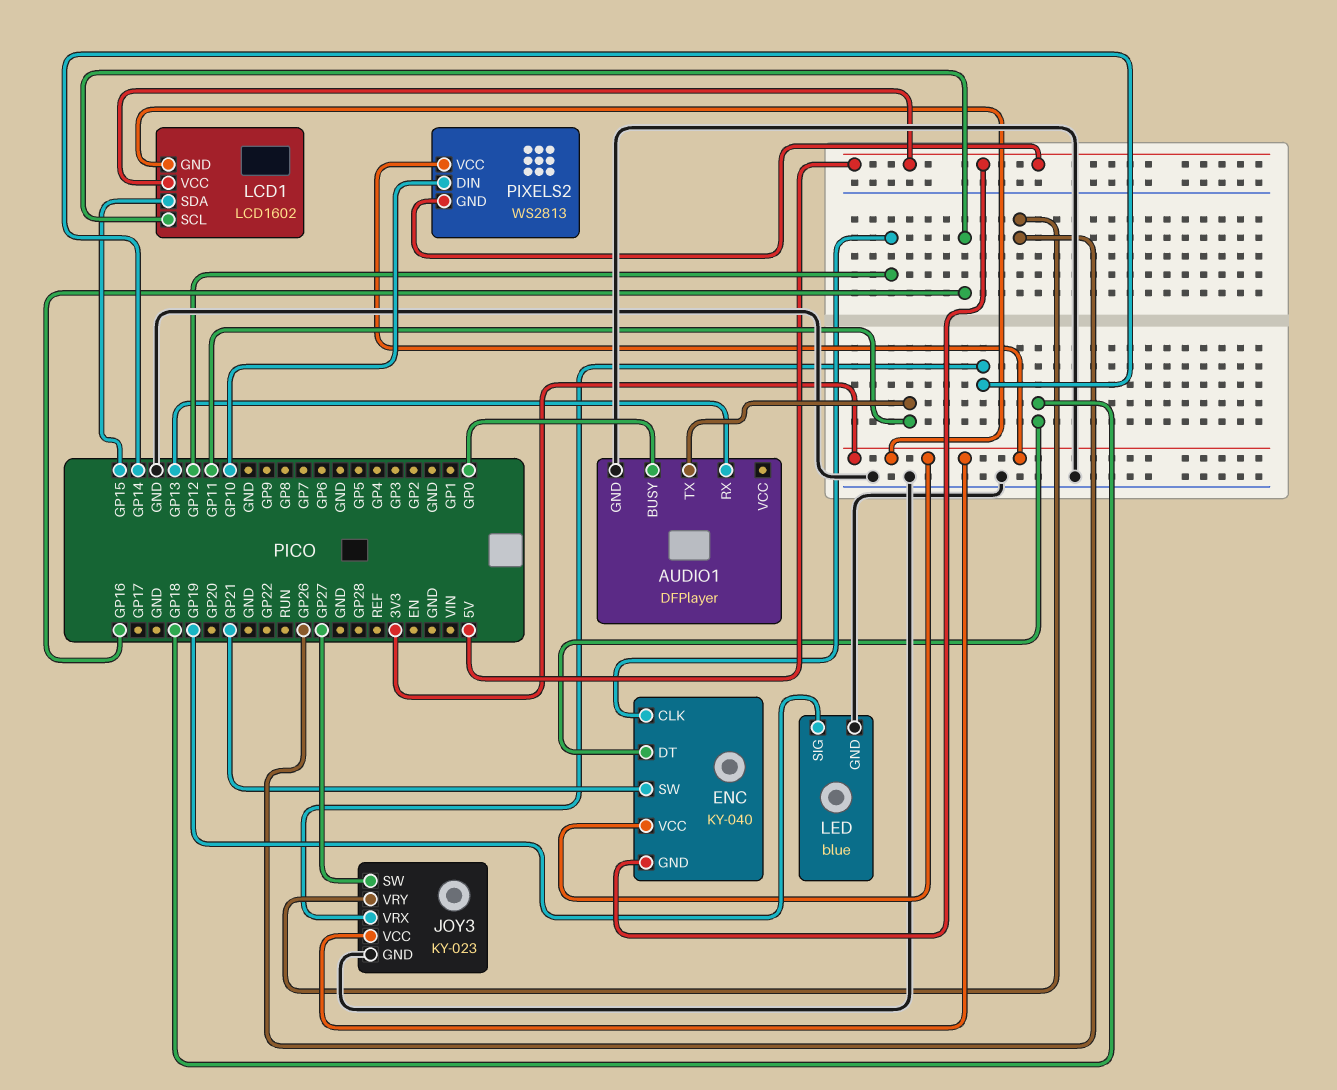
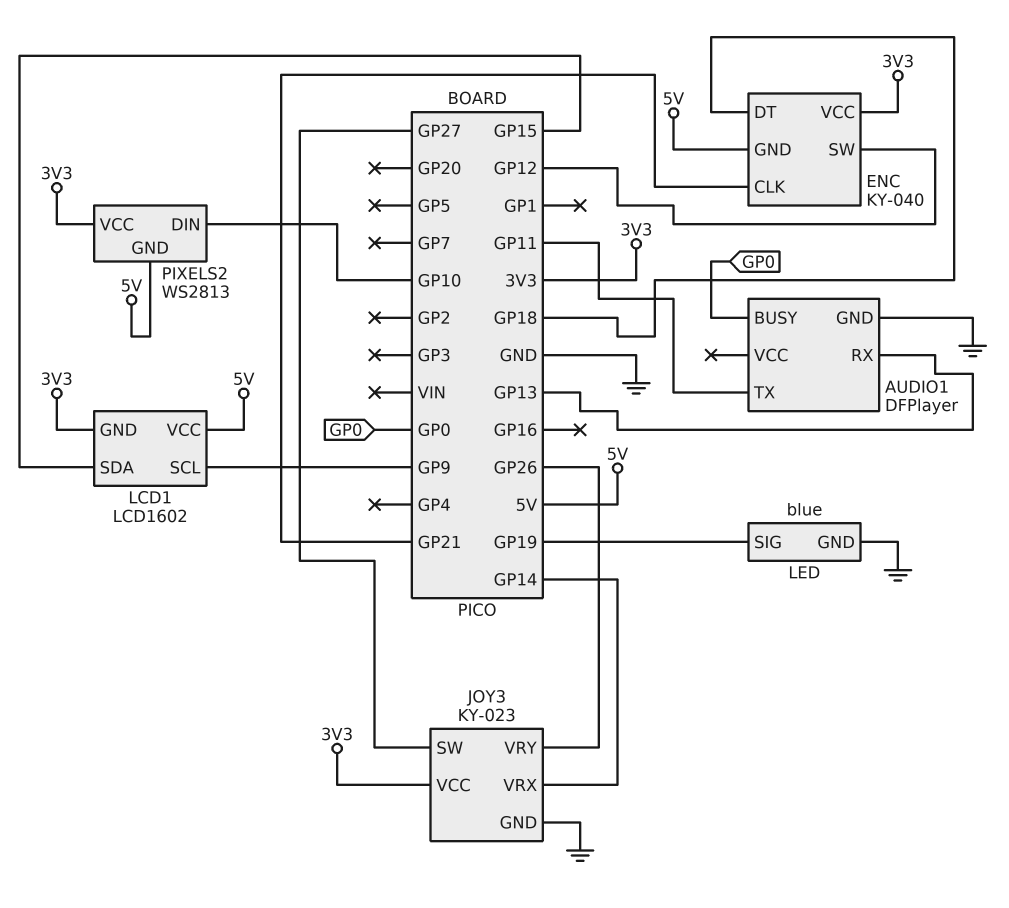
ENC pin CLK: GP12 -> GP21
ENC pin SW: GP21 -> GP12
LCD1 pin SCL: GP16 -> GP9

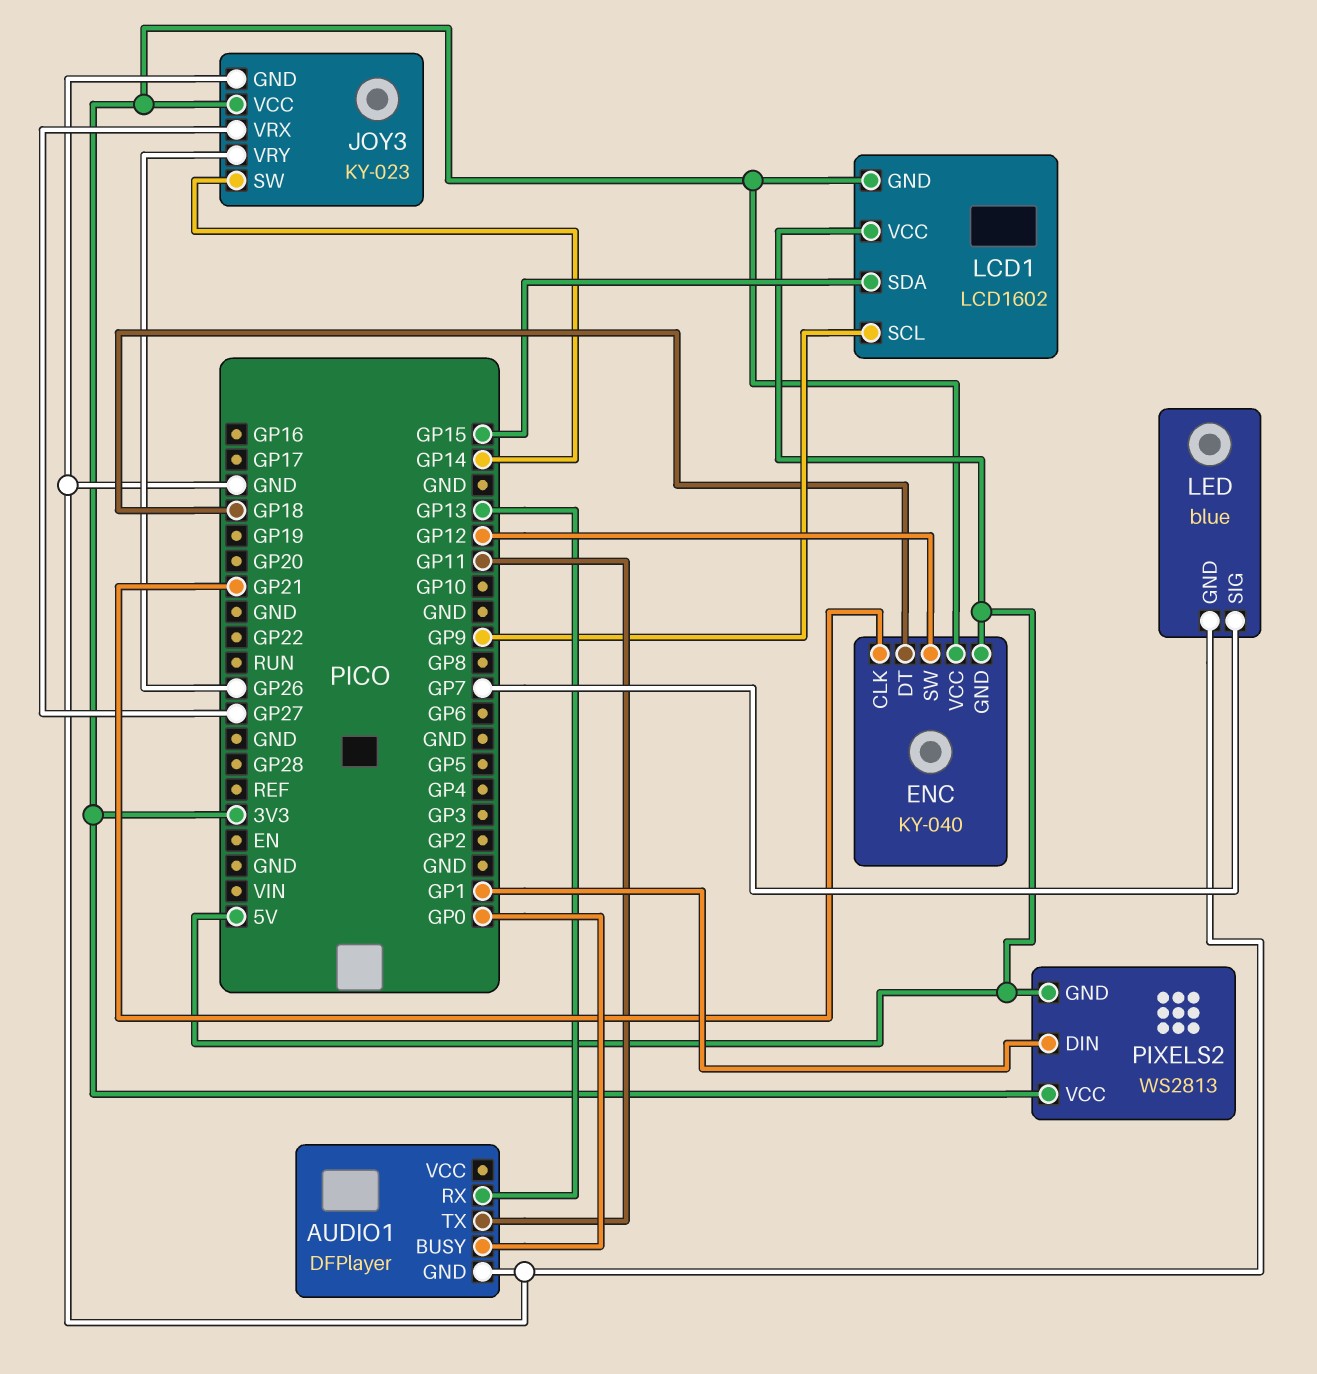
JOY3 pin SW: GP27 -> GP14
JOY3 pin VRX: GP14 -> GP27
LED pin SIG: GP19 -> GP7
PIXELS2 pin DIN: GP10 -> GP1

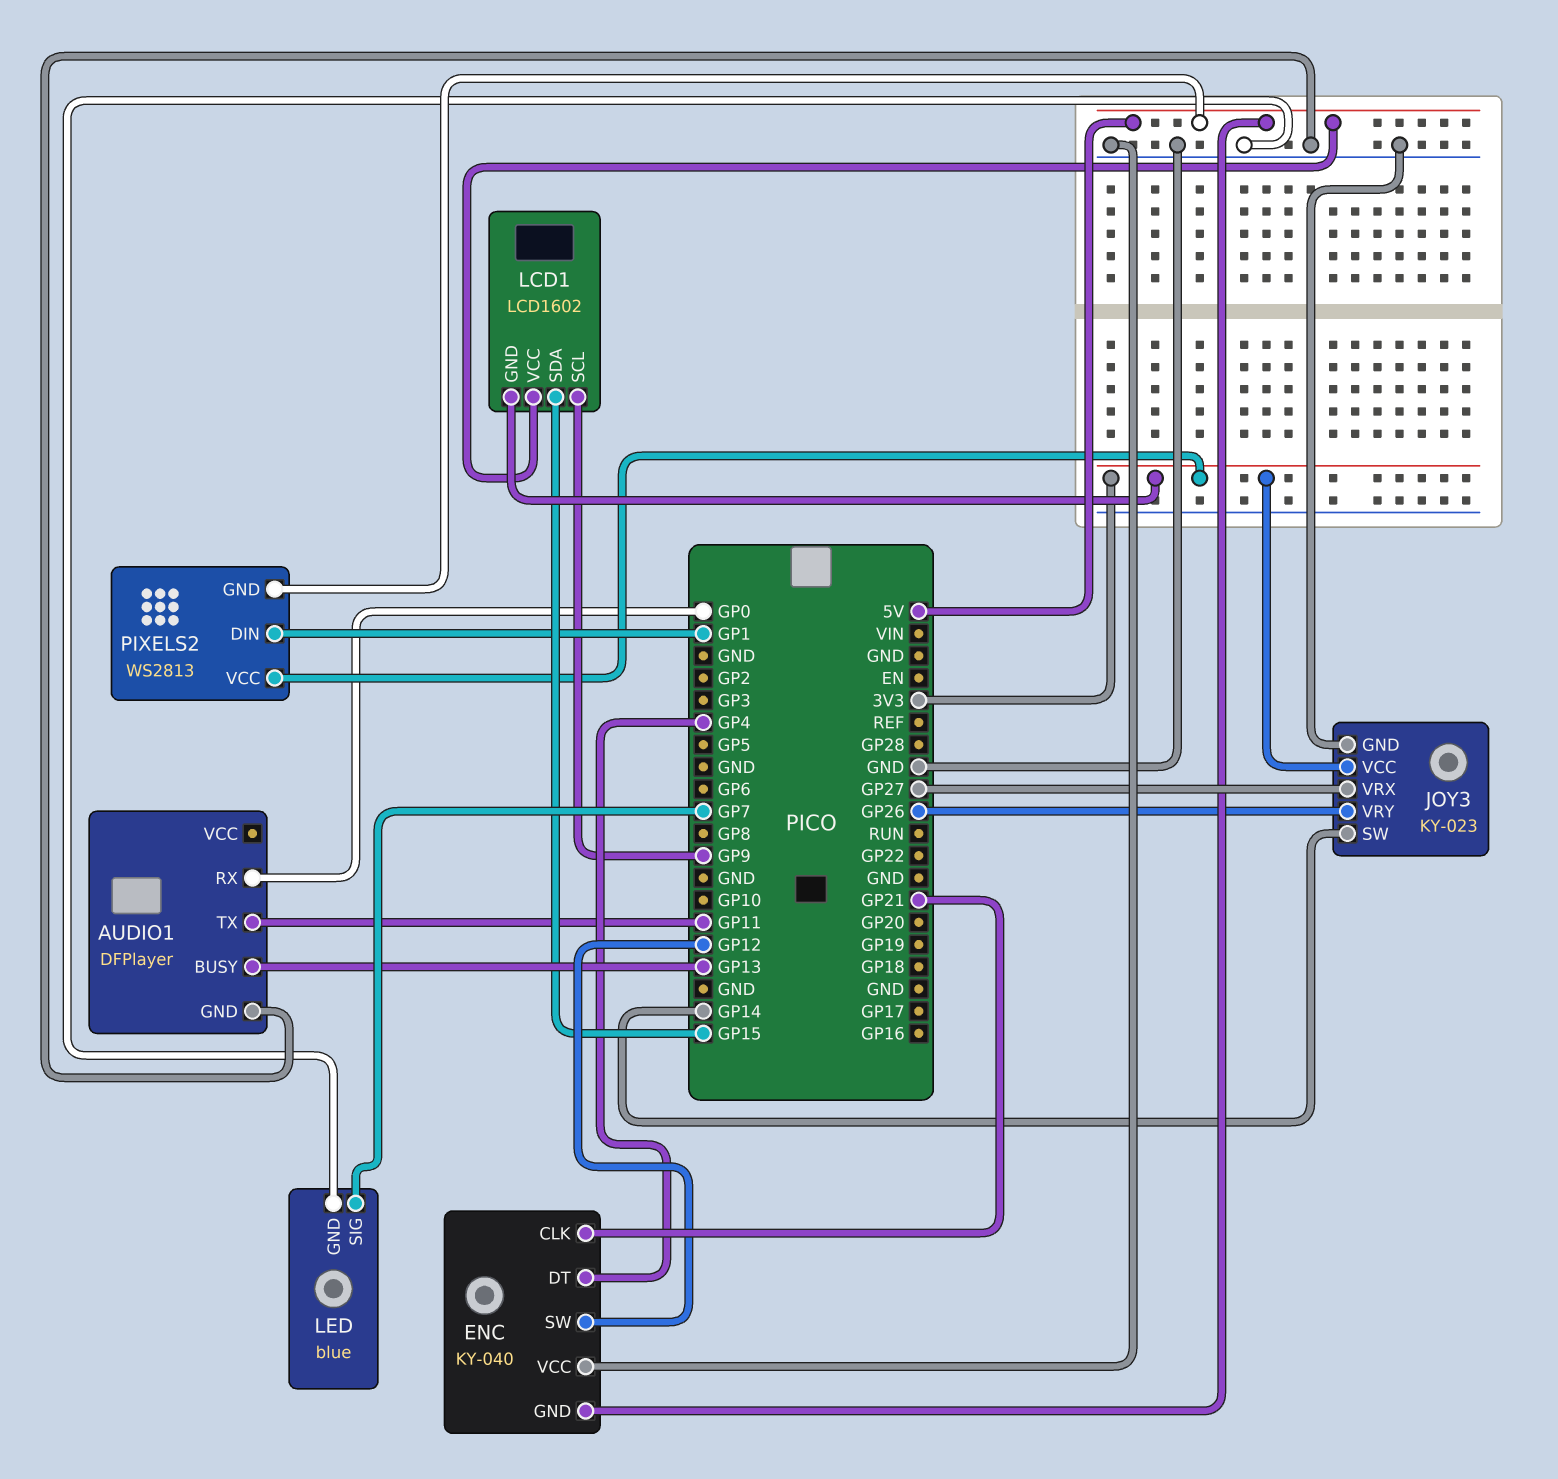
AUDIO1 pin BUSY: GP0 -> GP13
AUDIO1 pin RX: GP13 -> GP0
ENC pin DT: GP18 -> GP4
ENC pin VCC: 3V3 -> GND

